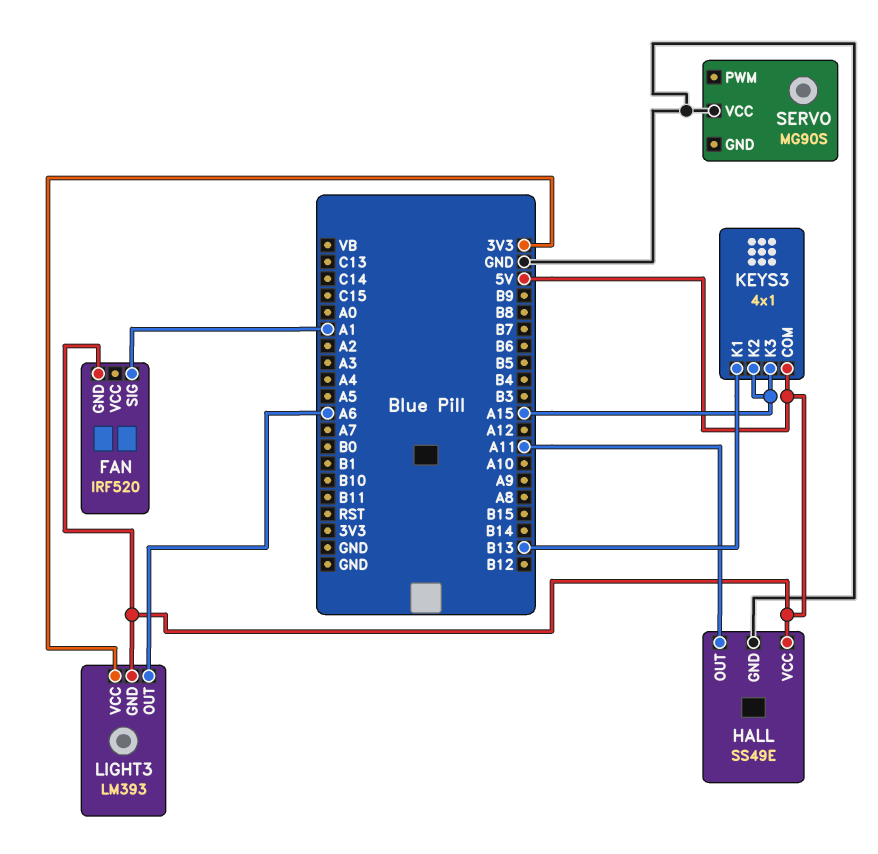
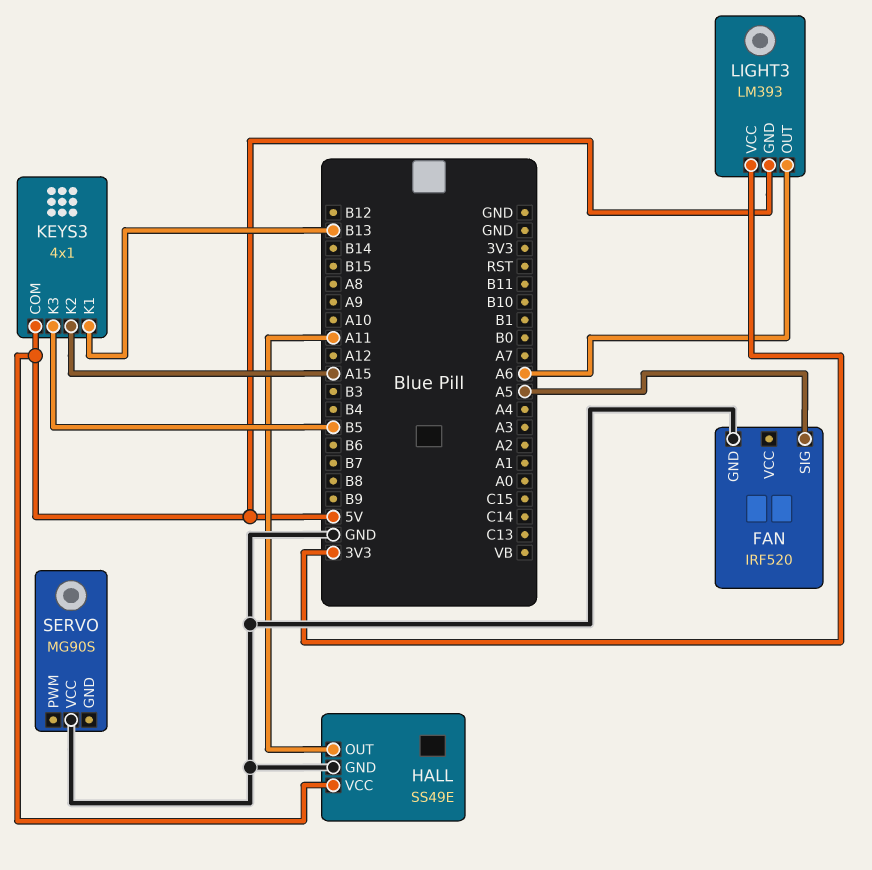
FAN pin GND: 5V -> GND
FAN pin SIG: A1 -> A5
KEYS3 pin K3: A15 -> B5

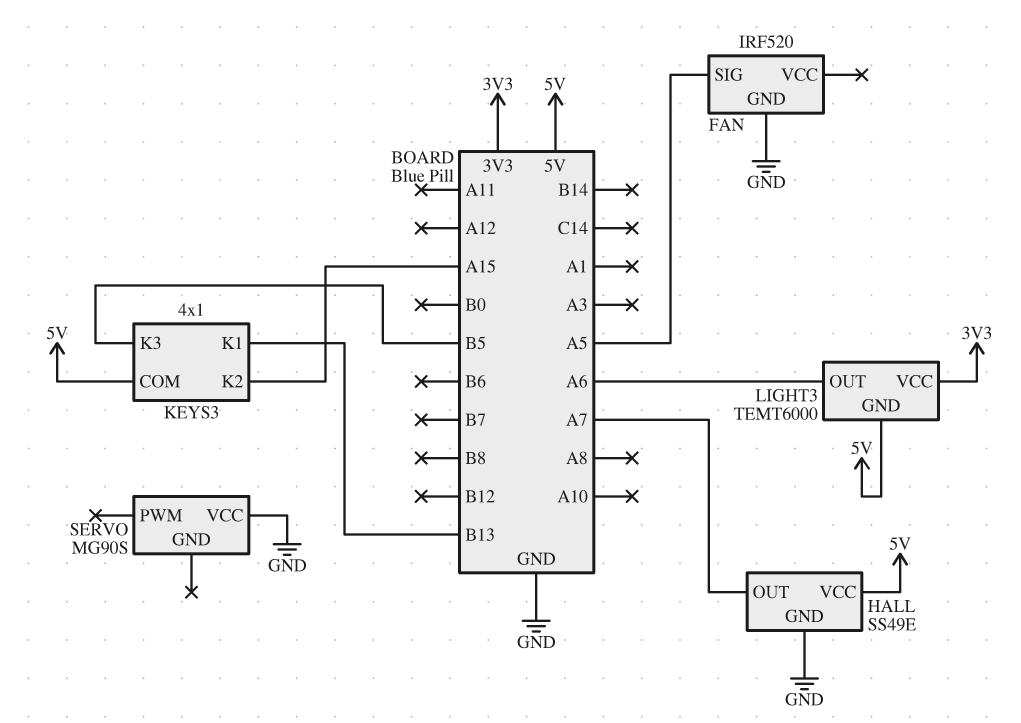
HALL pin OUT: A11 -> A7
LIGHT3: LM393 -> TEMT6000

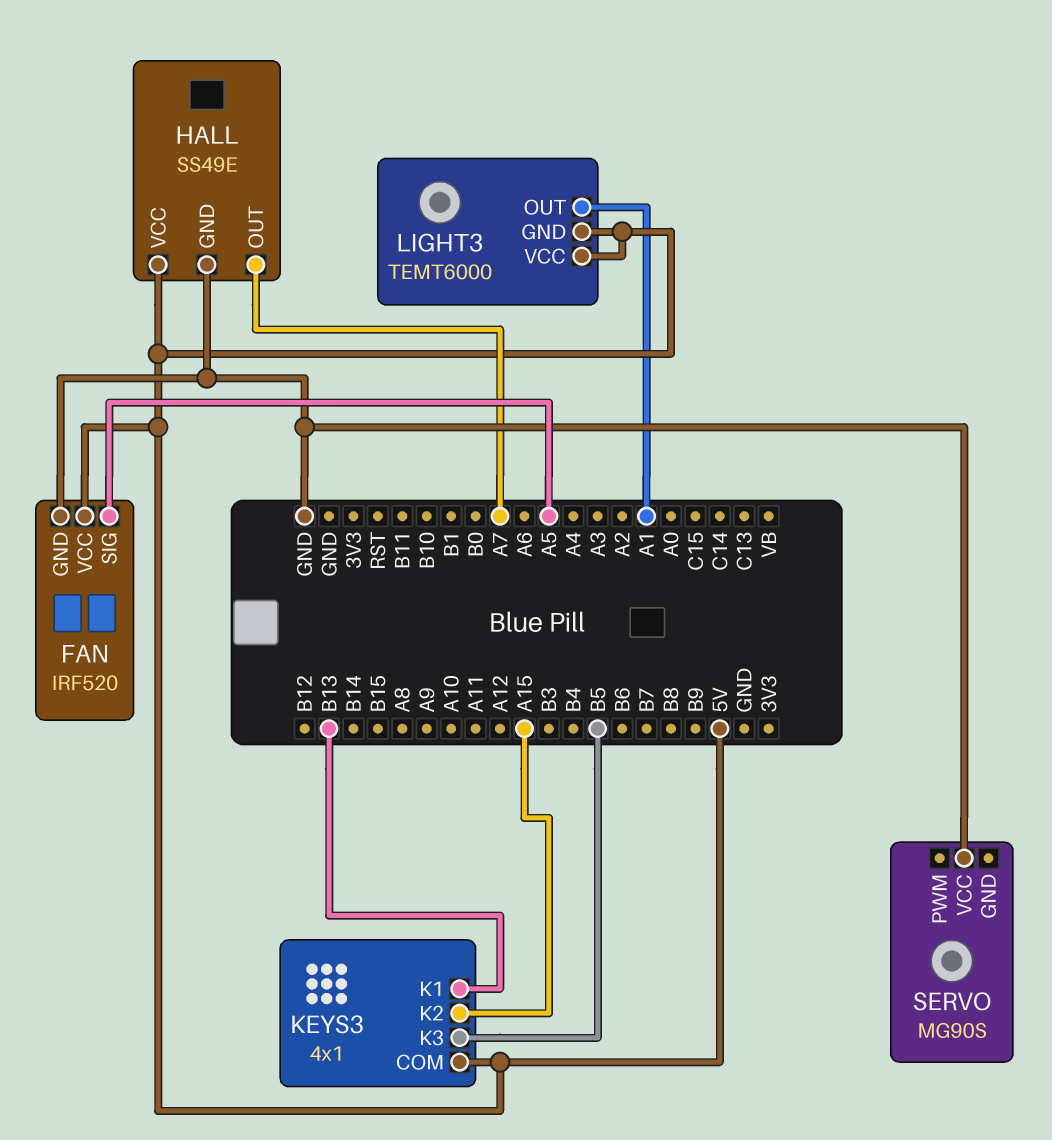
FAN pin VCC: none -> 5V
LIGHT3 pin OUT: A6 -> A1
LIGHT3 pin VCC: 3V3 -> 5V

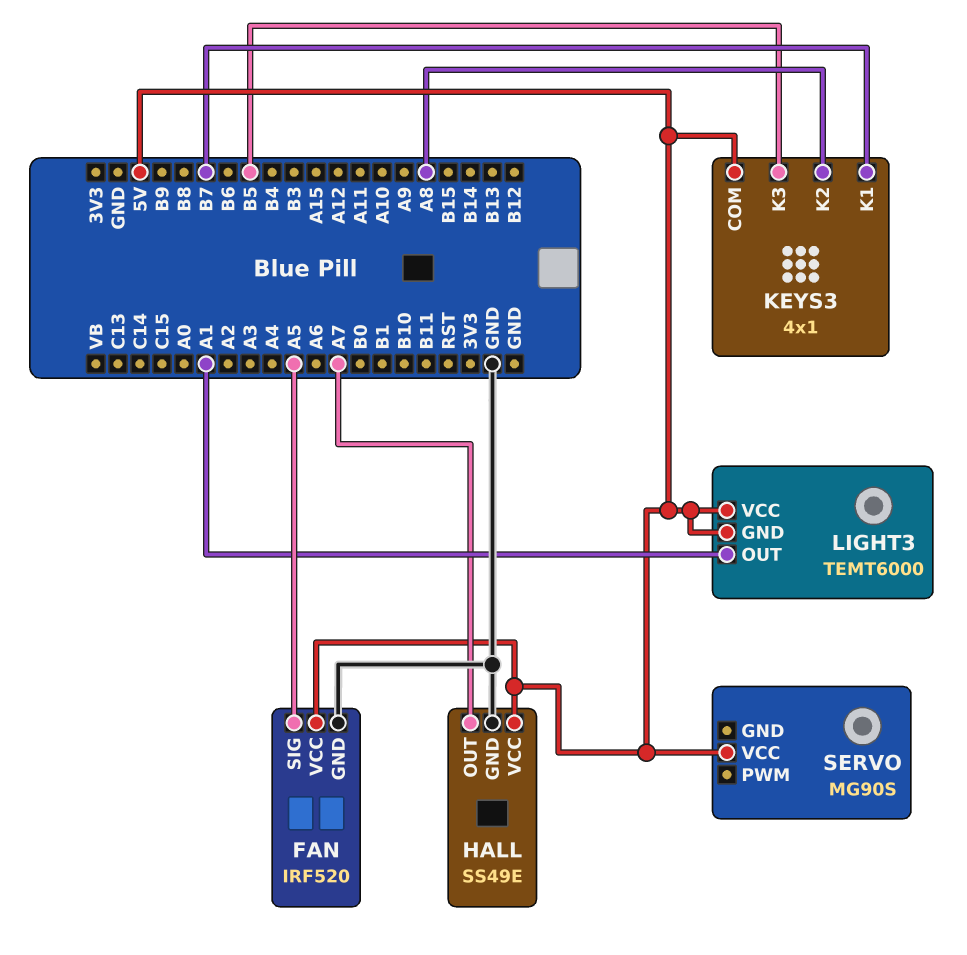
KEYS3 pin K1: B13 -> B7
KEYS3 pin K2: A15 -> A8
SERVO pin VCC: GND -> 5V

